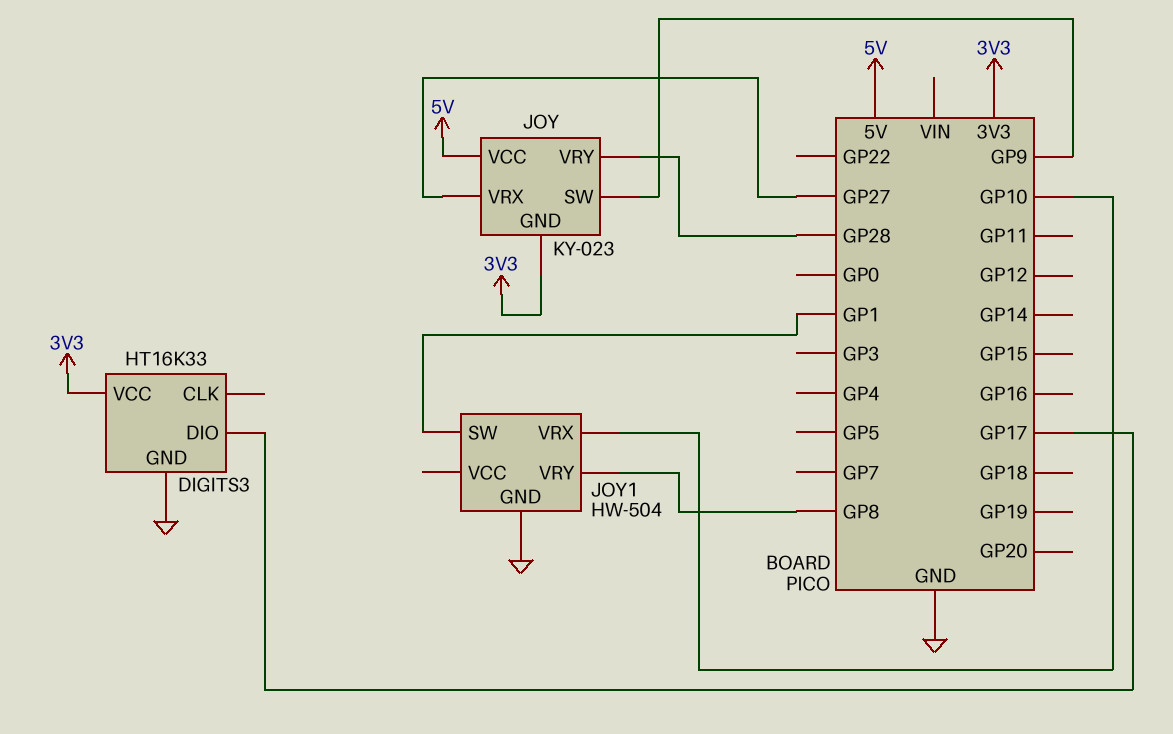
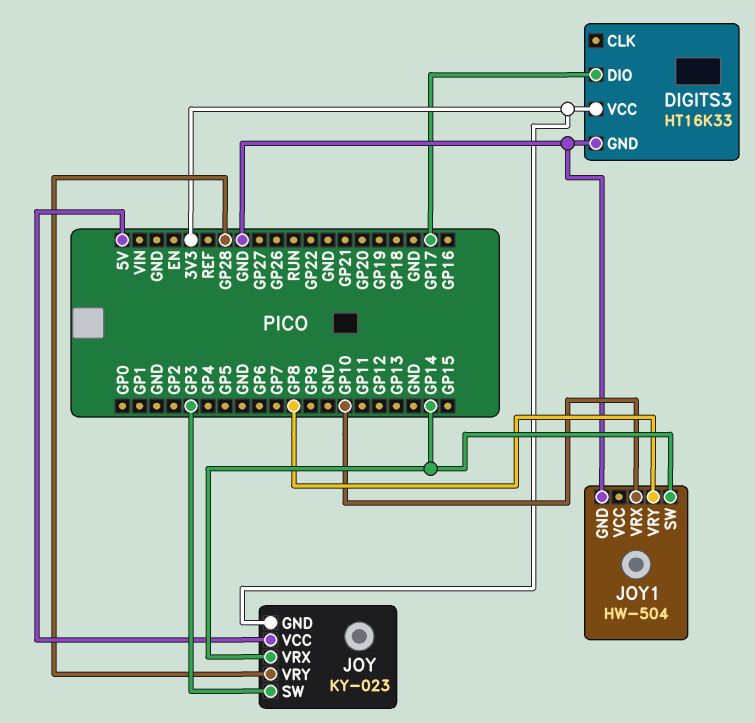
JOY pin SW: GP9 -> GP3
JOY pin VRX: GP27 -> GP14
JOY1 pin SW: GP1 -> GP14

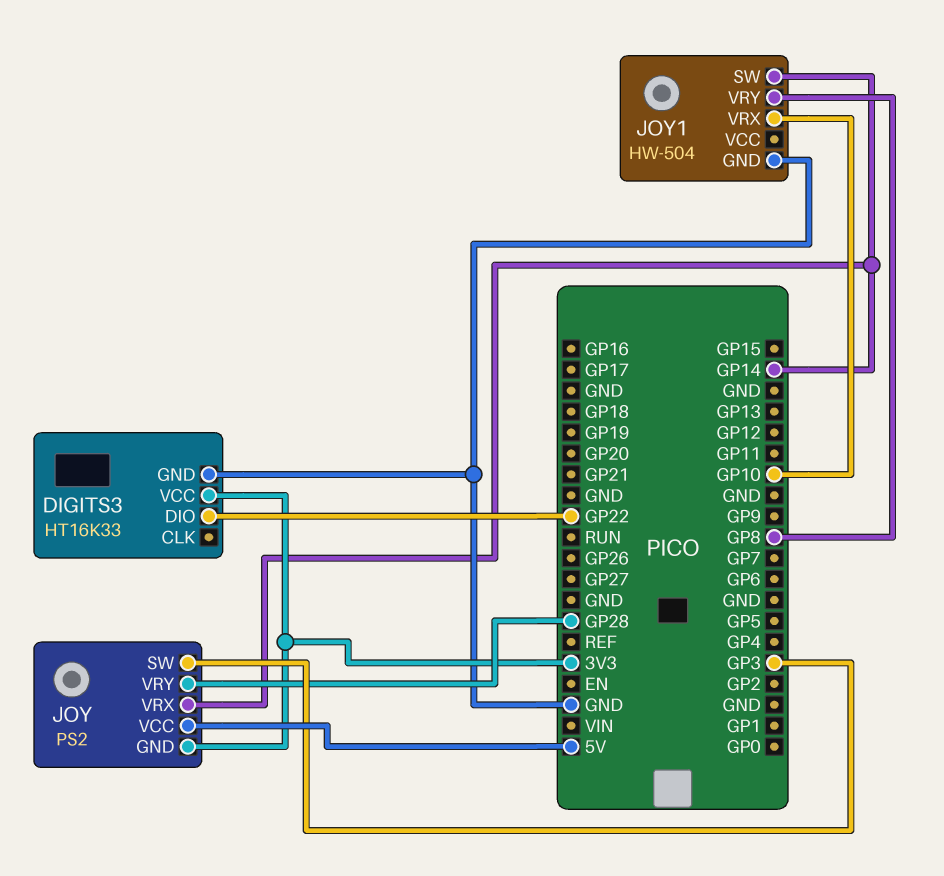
DIGITS3 pin DIO: GP17 -> GP22
JOY: KY-023 -> PS2

